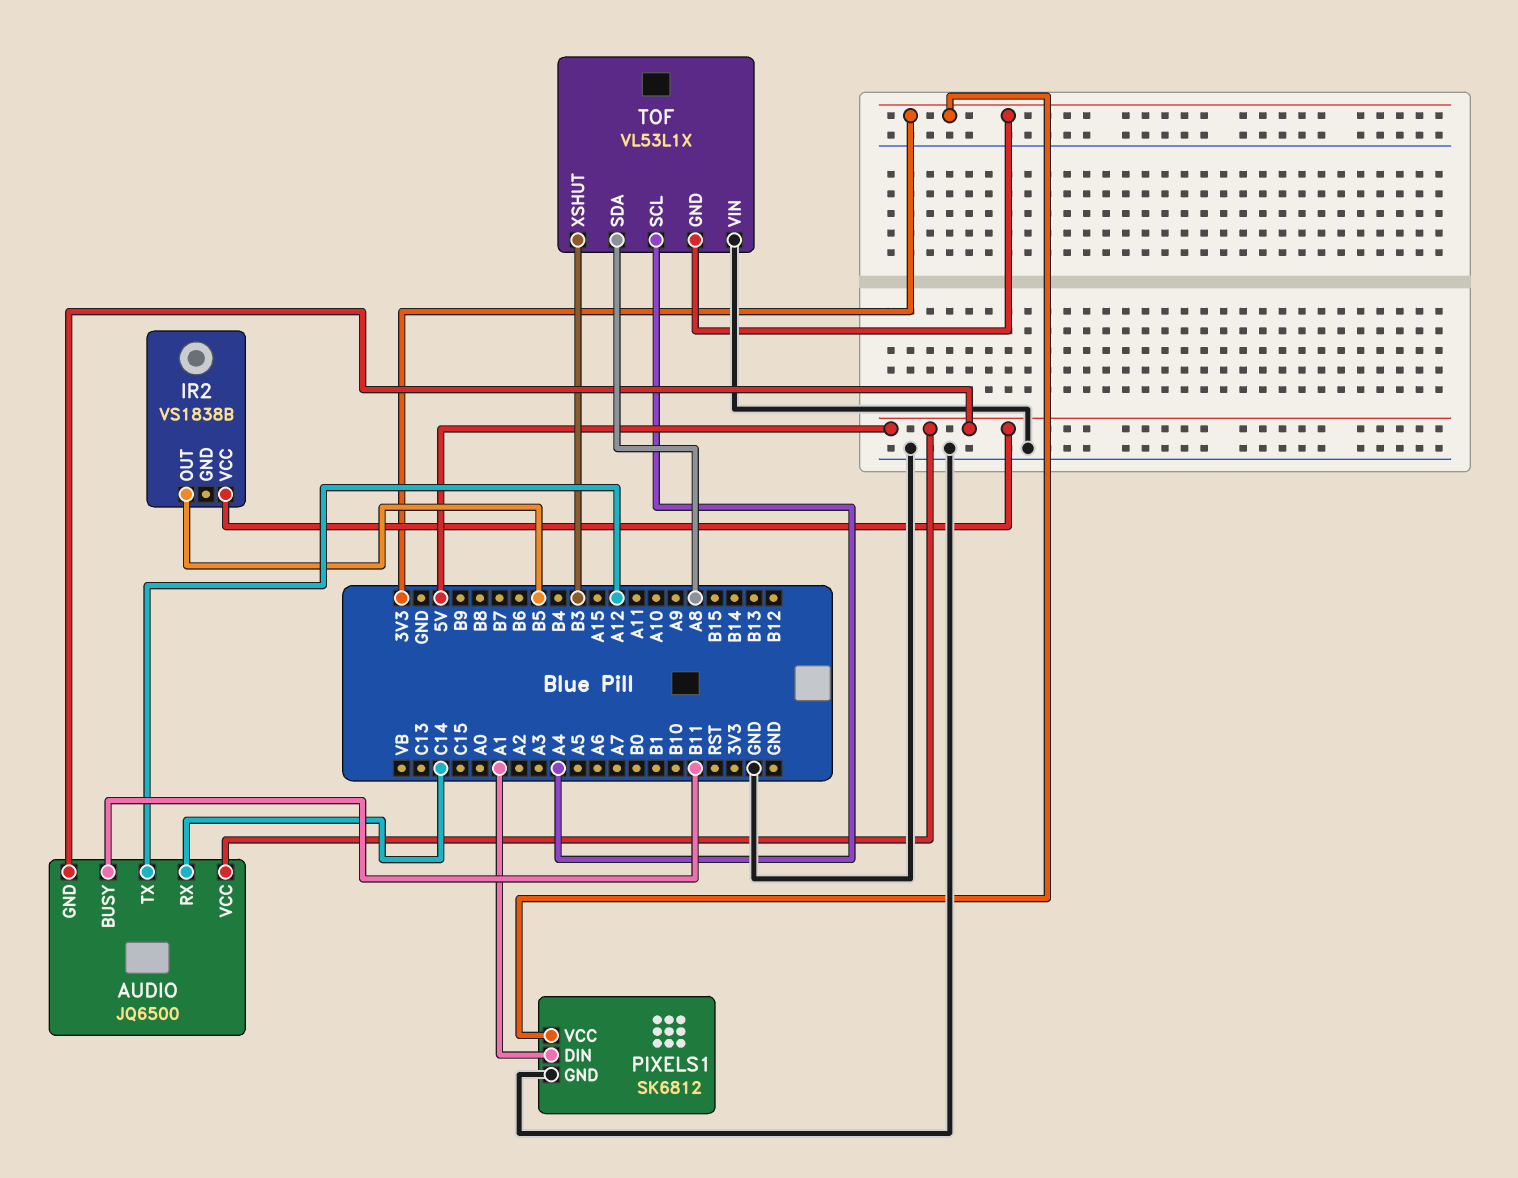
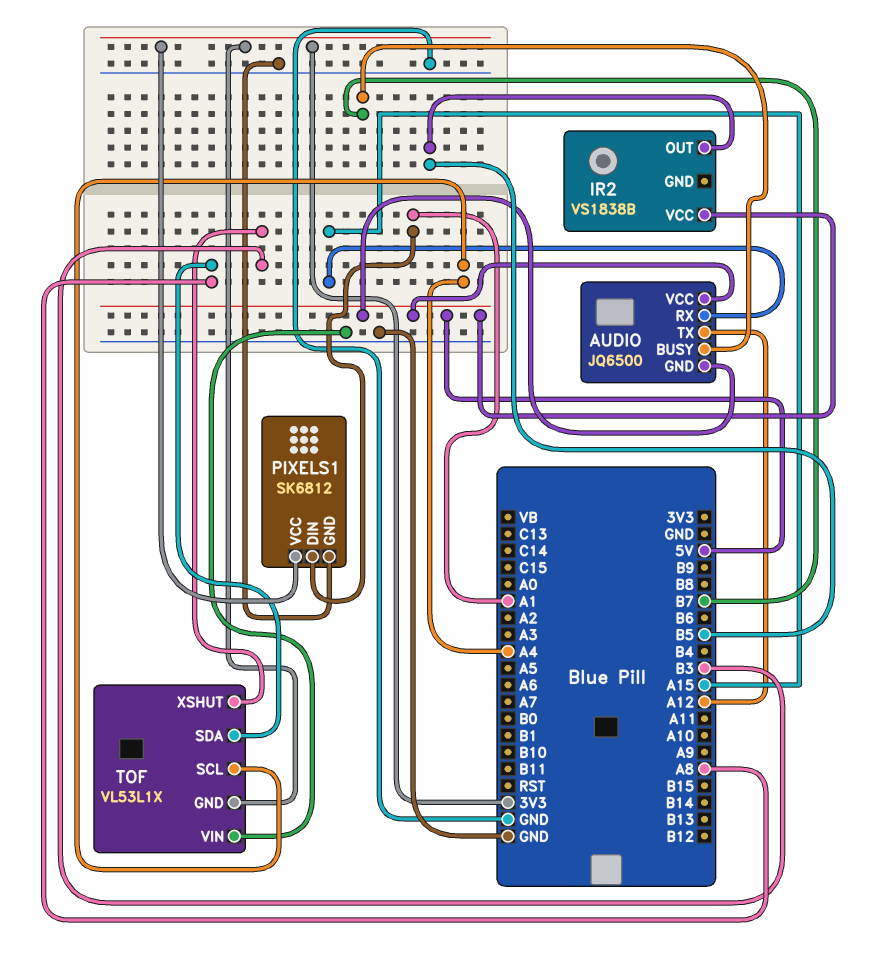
AUDIO pin BUSY: B11 -> B7
AUDIO pin RX: C14 -> A15

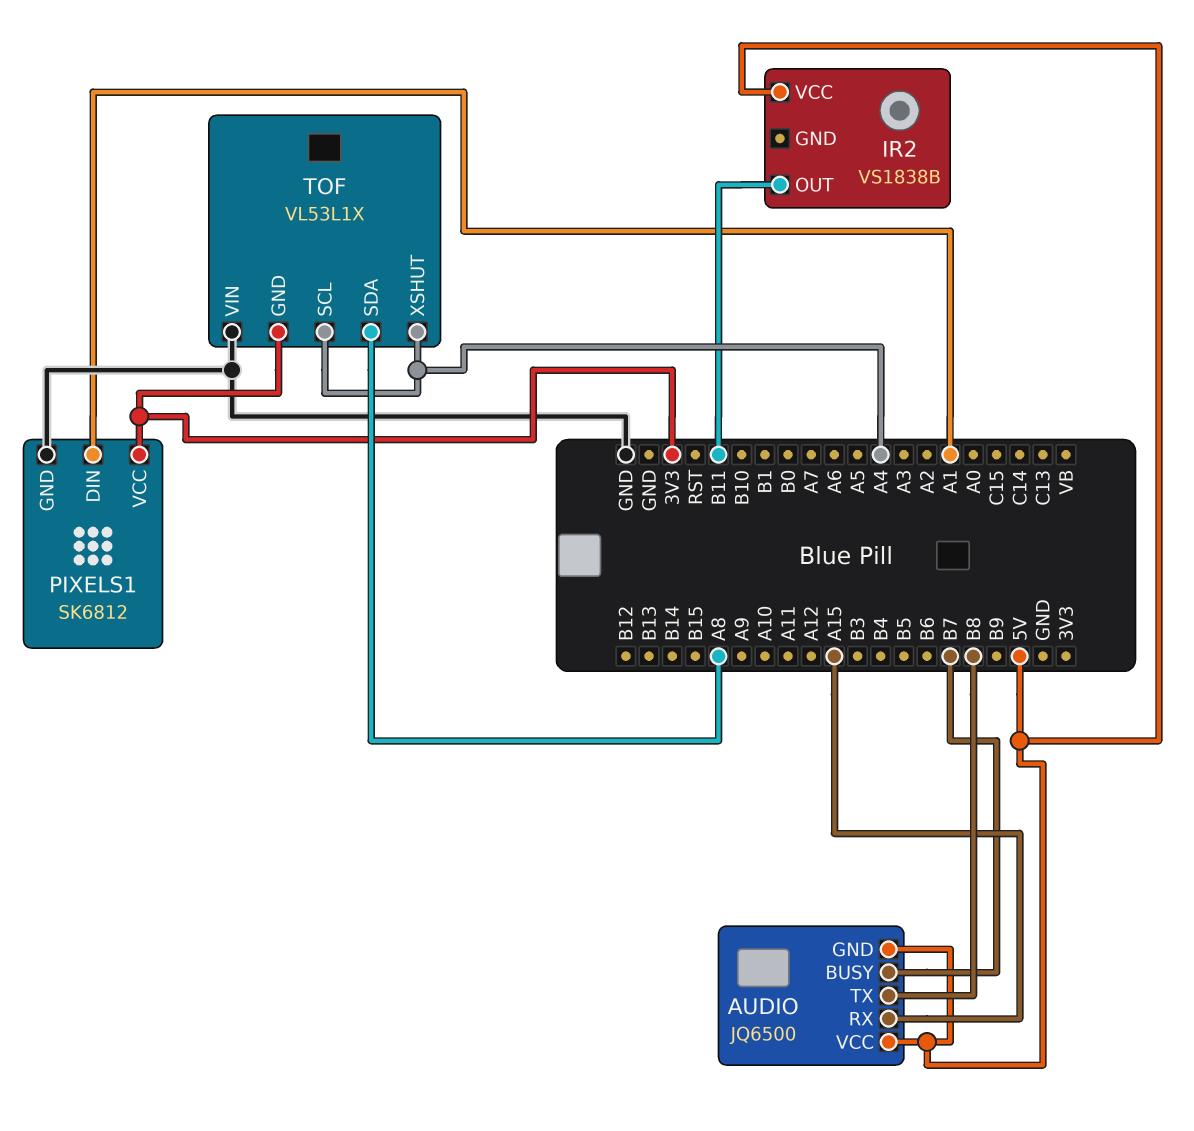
AUDIO pin TX: A12 -> B8
IR2 pin OUT: B5 -> B11
TOF pin XSHUT: B3 -> A4

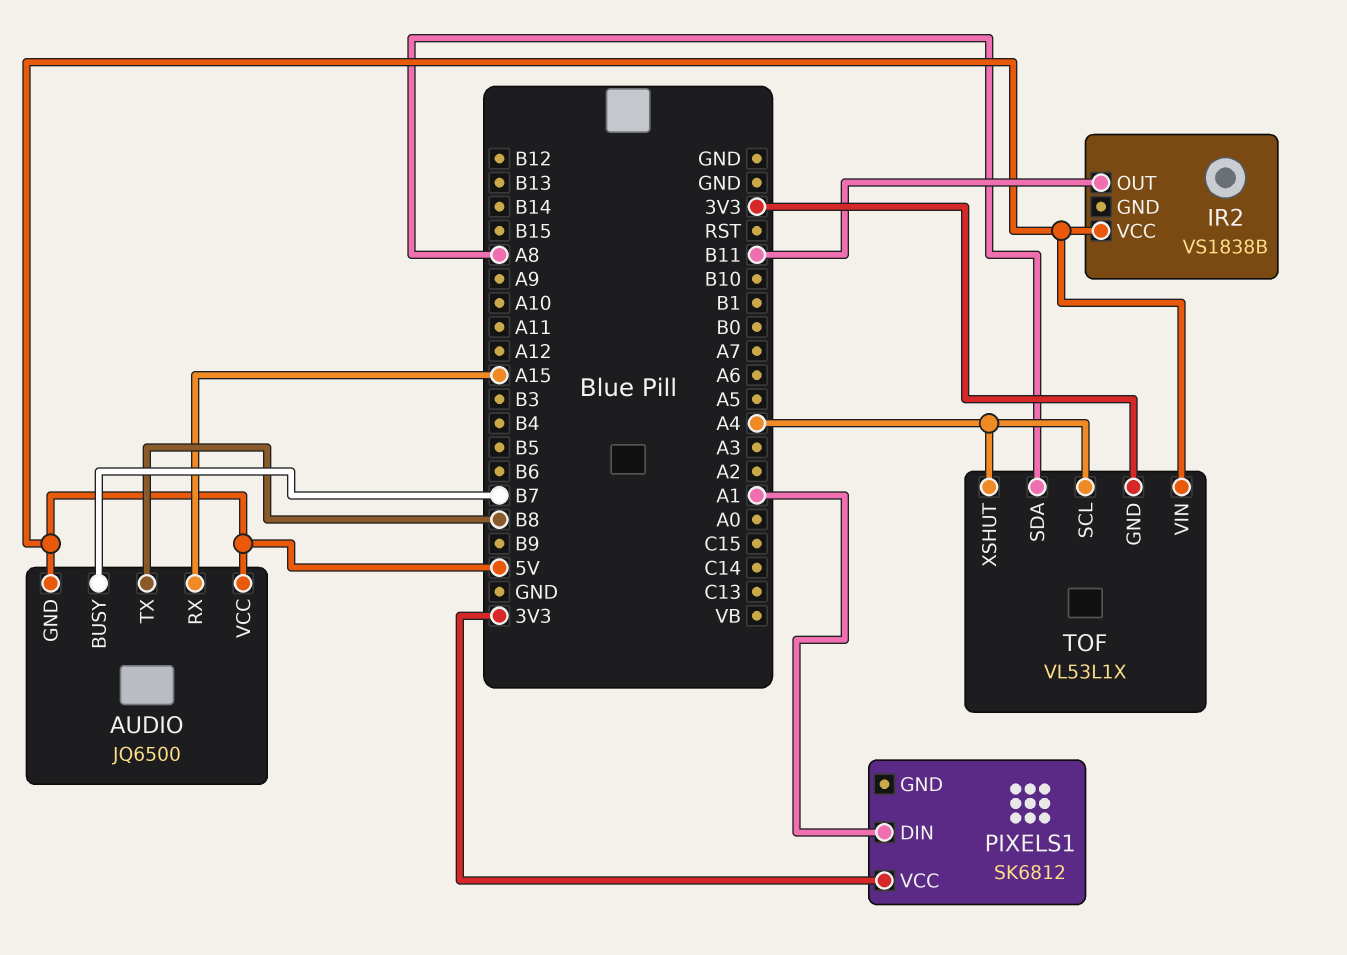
PIXELS1 pin GND: GND -> none
TOF pin VIN: GND -> 5V

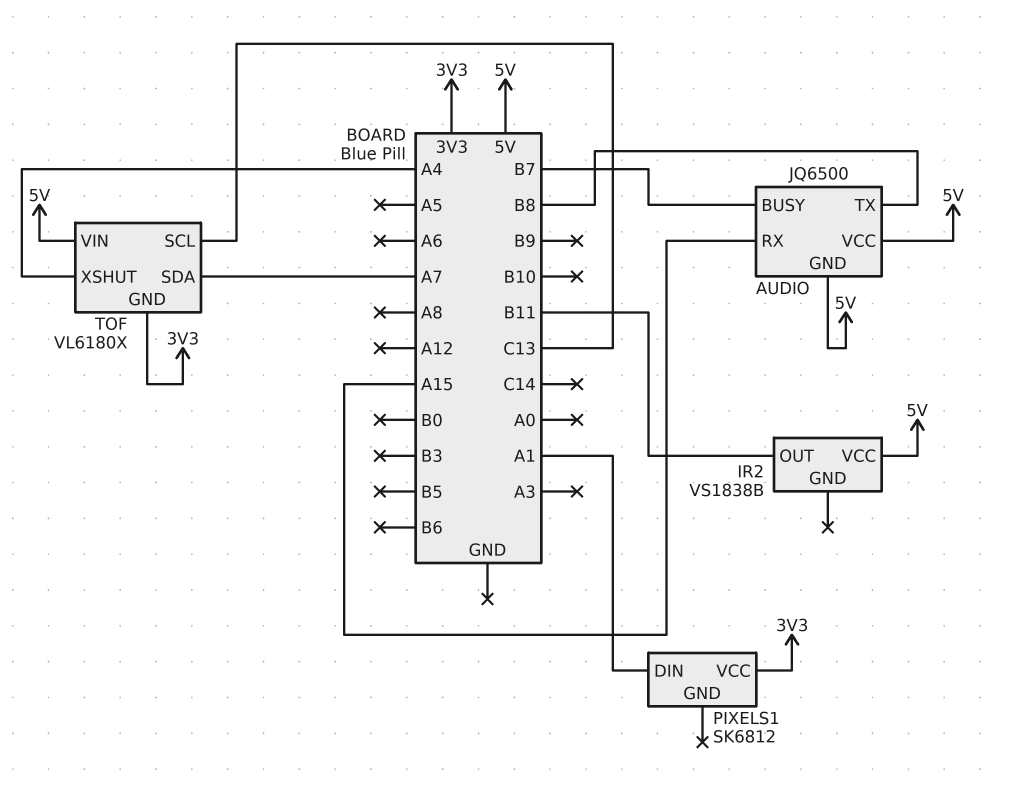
TOF: VL53L1X -> VL6180X
TOF pin SCL: A4 -> C13
TOF pin SDA: A8 -> A7

